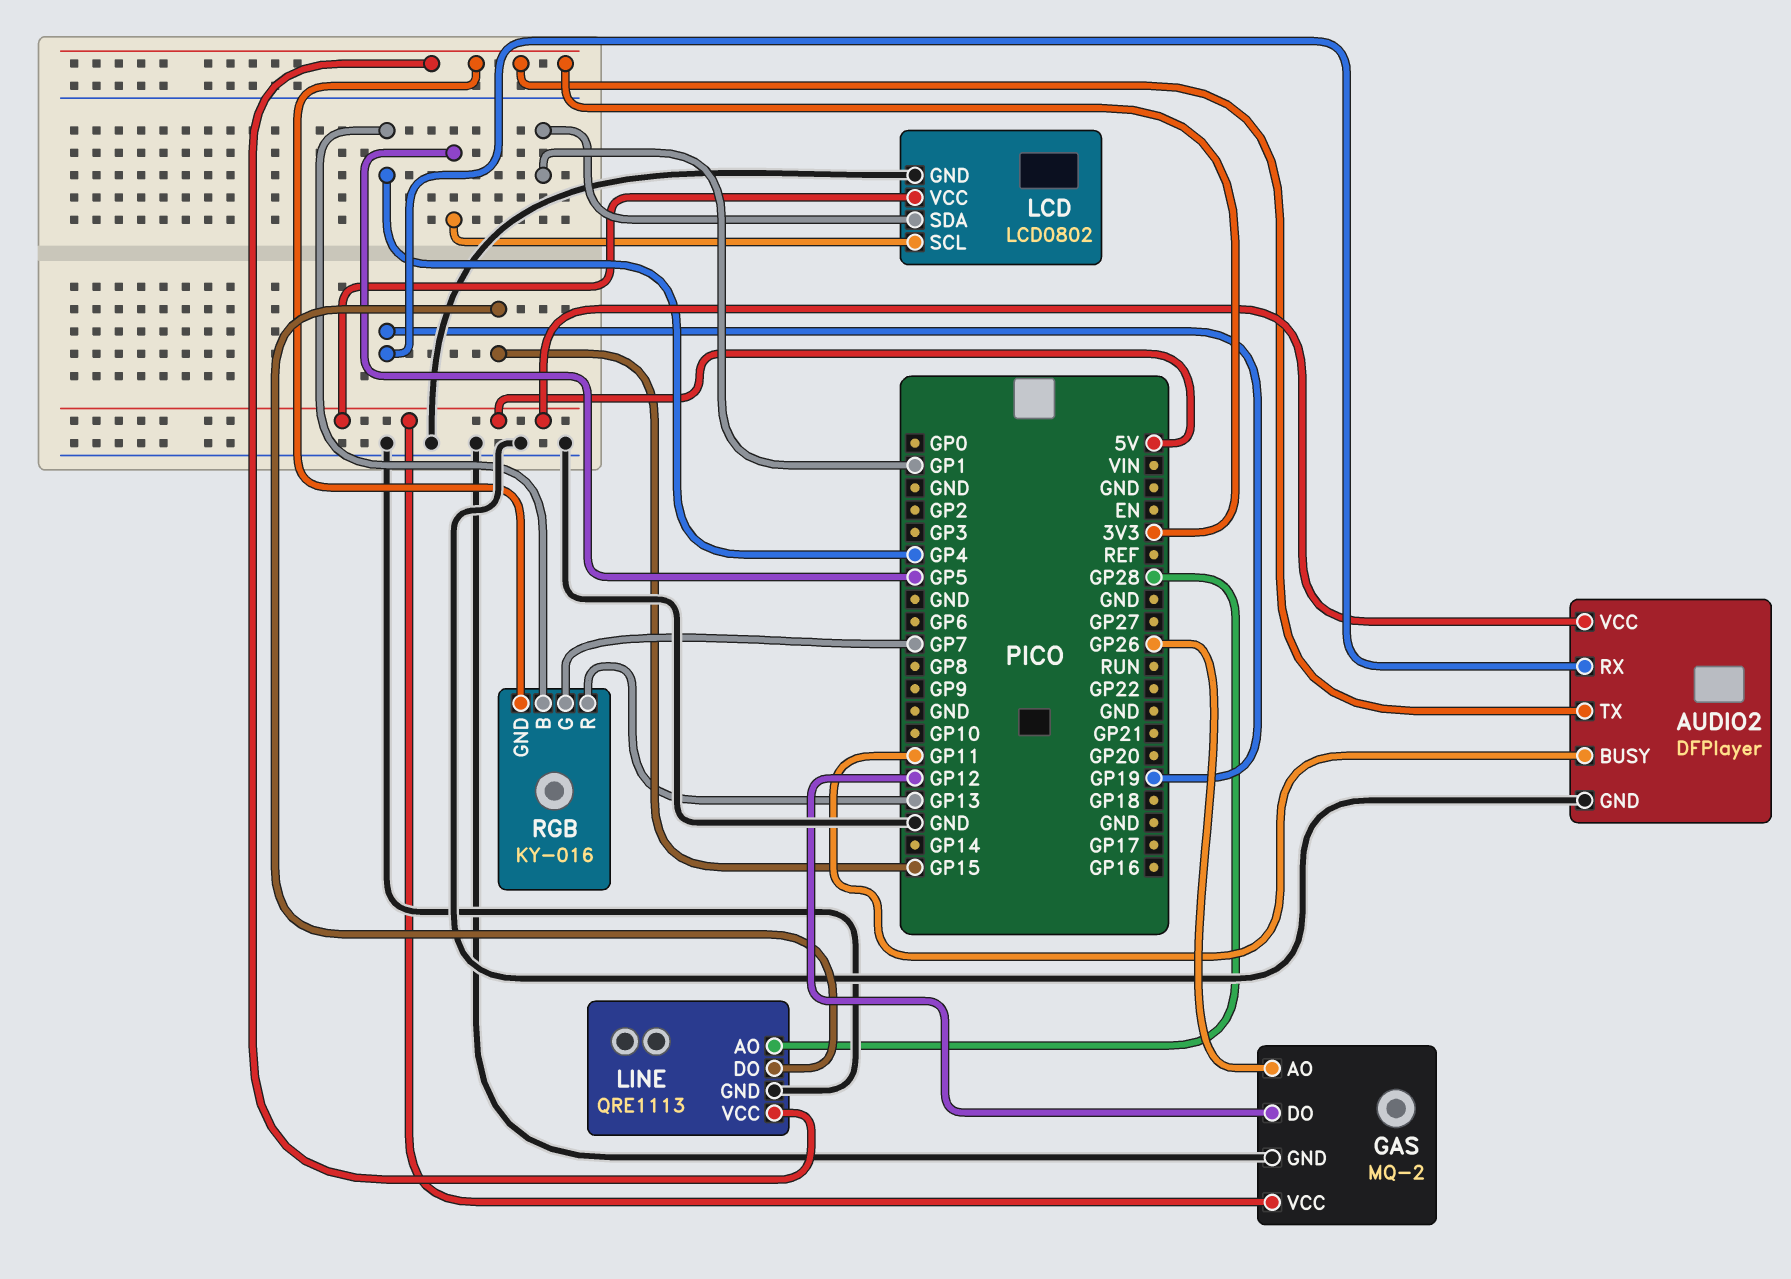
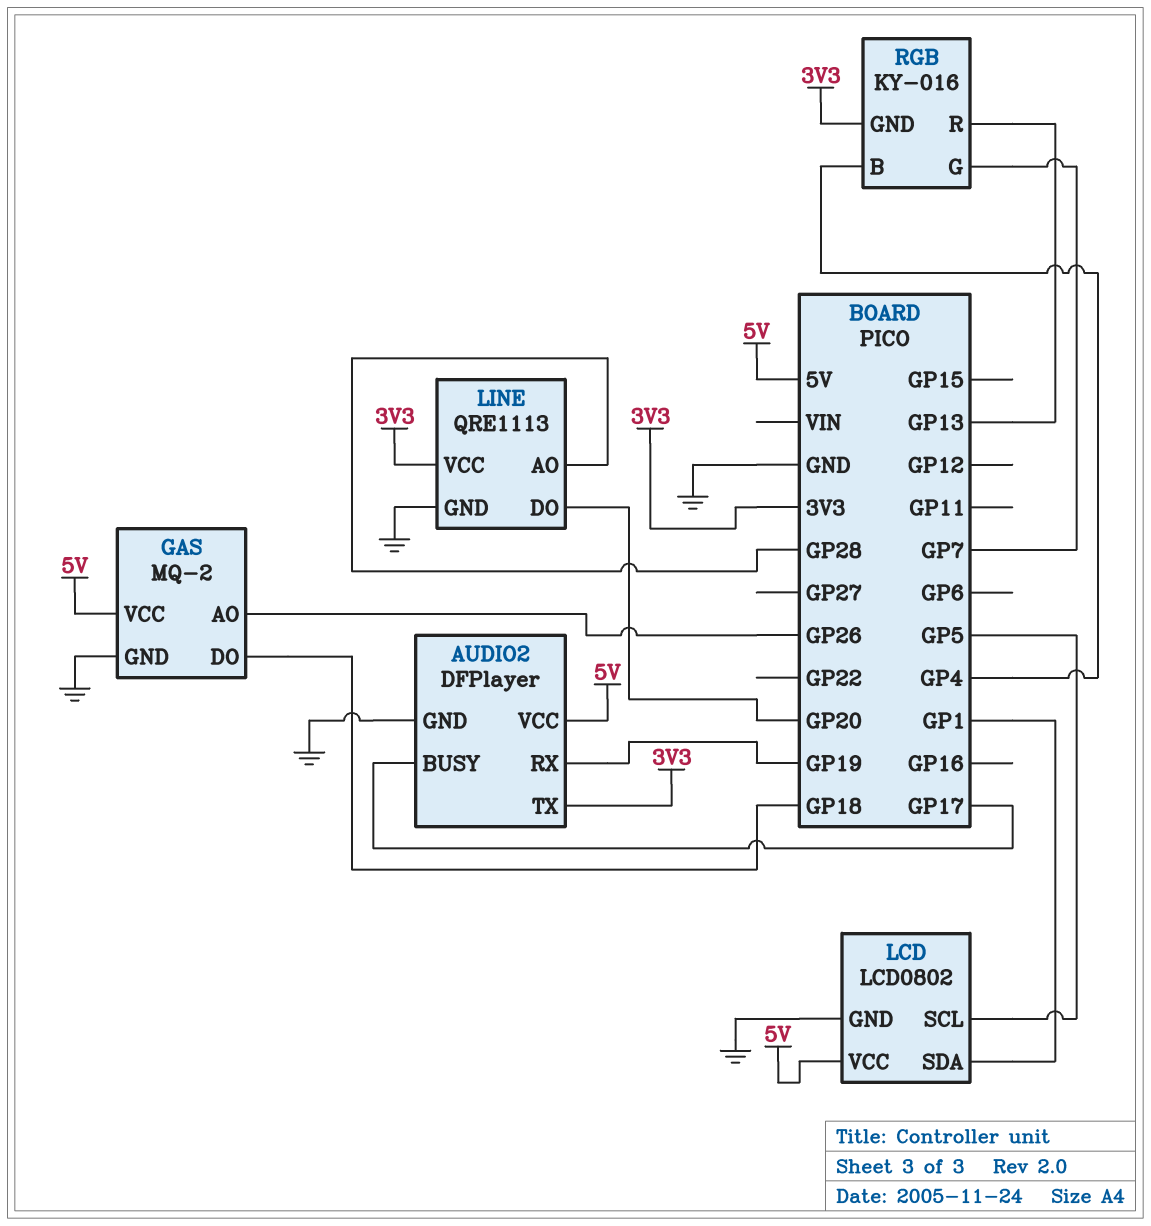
AUDIO2 pin BUSY: GP11 -> GP17
GAS pin DO: GP12 -> GP18
LINE pin DO: GP15 -> GP20

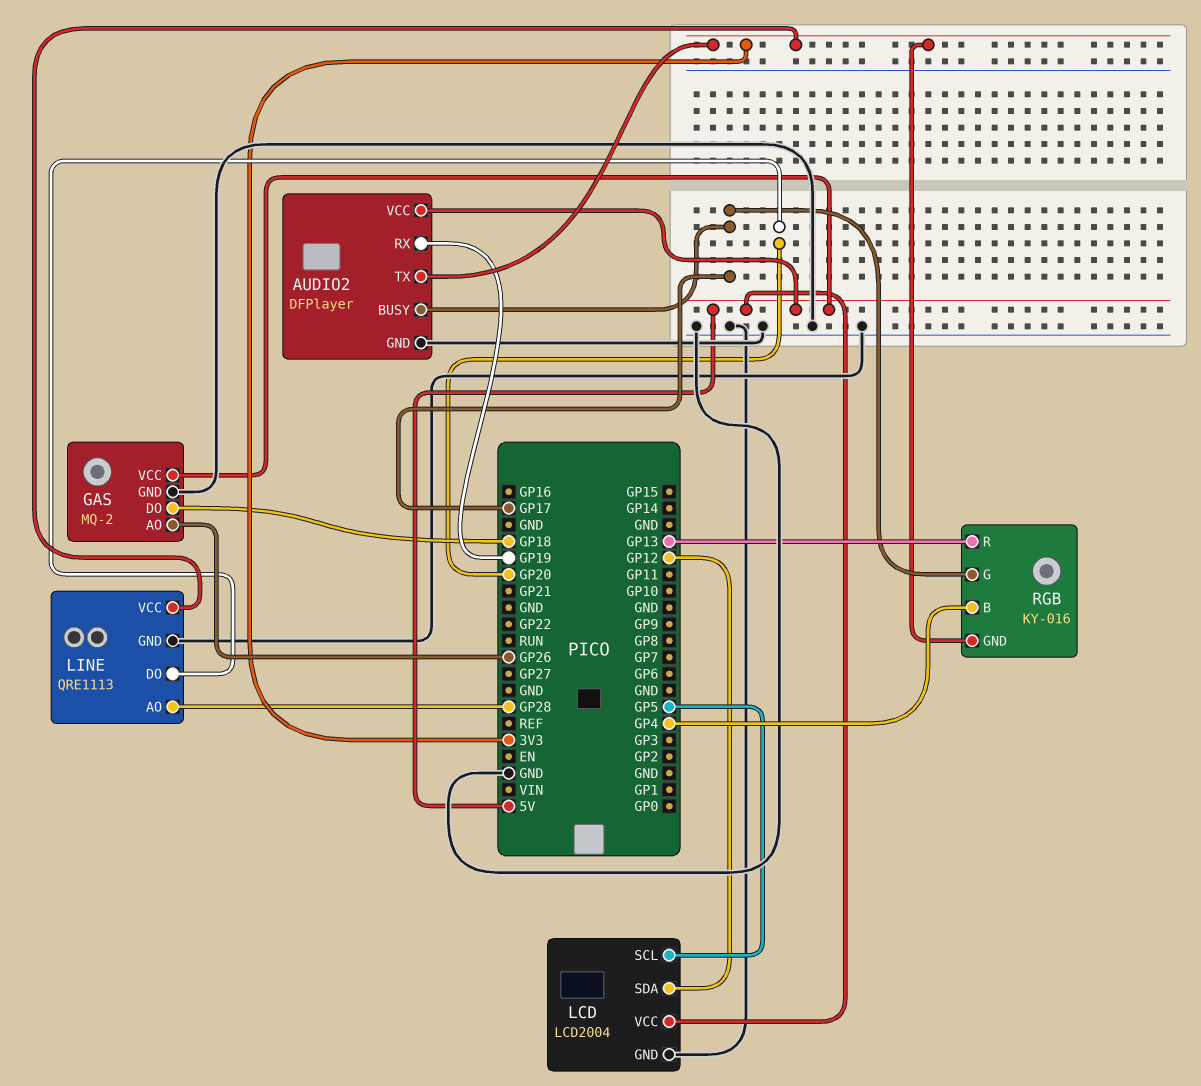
LCD: LCD0802 -> LCD2004
LCD pin SDA: GP1 -> GP12
RGB pin G: GP7 -> GP17

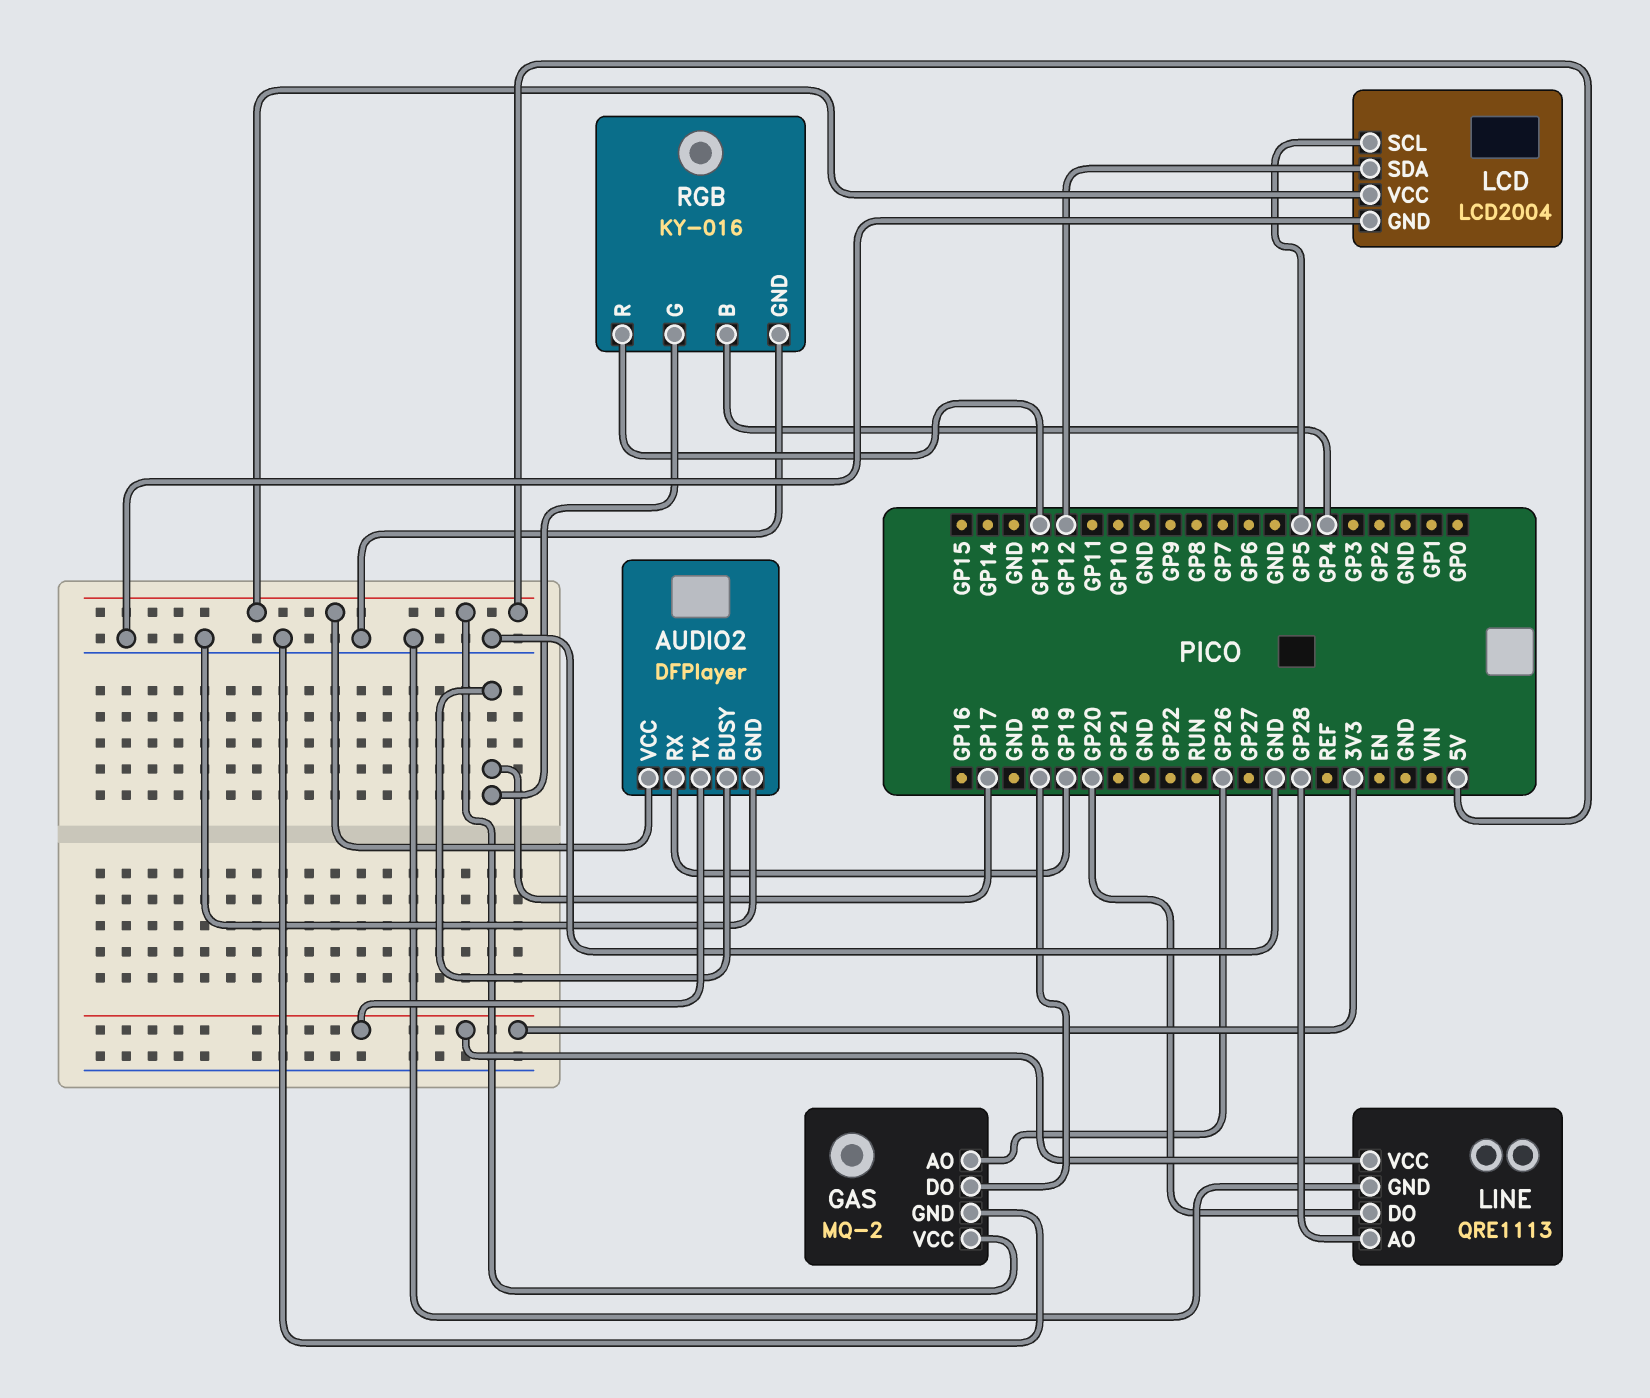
RGB pin GND: 3V3 -> GND

